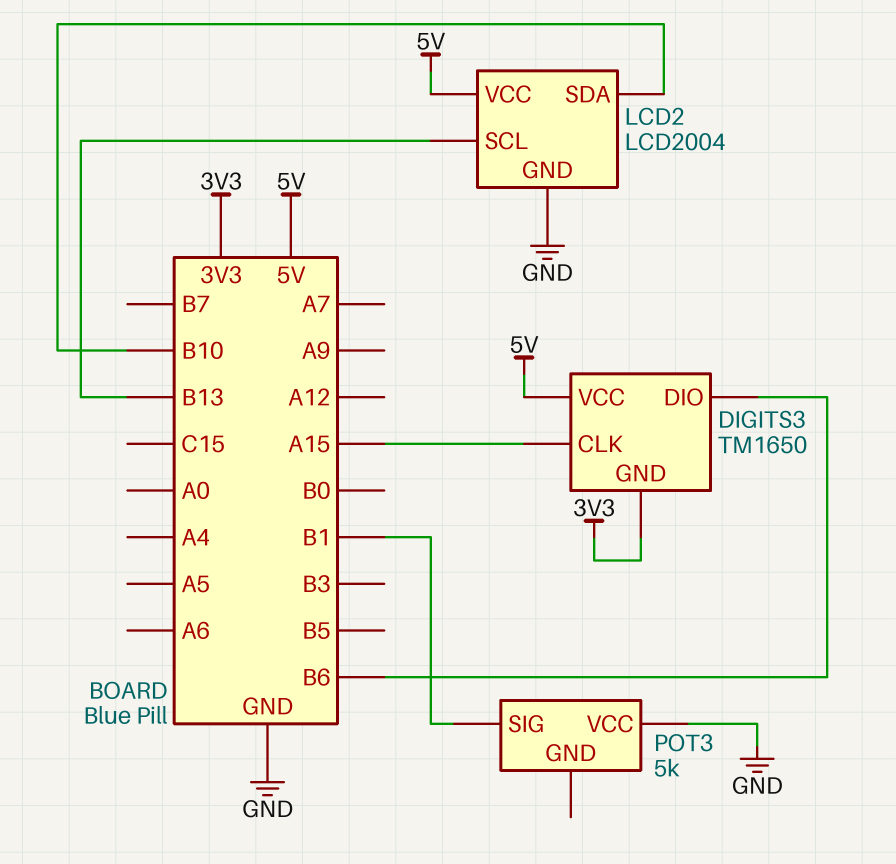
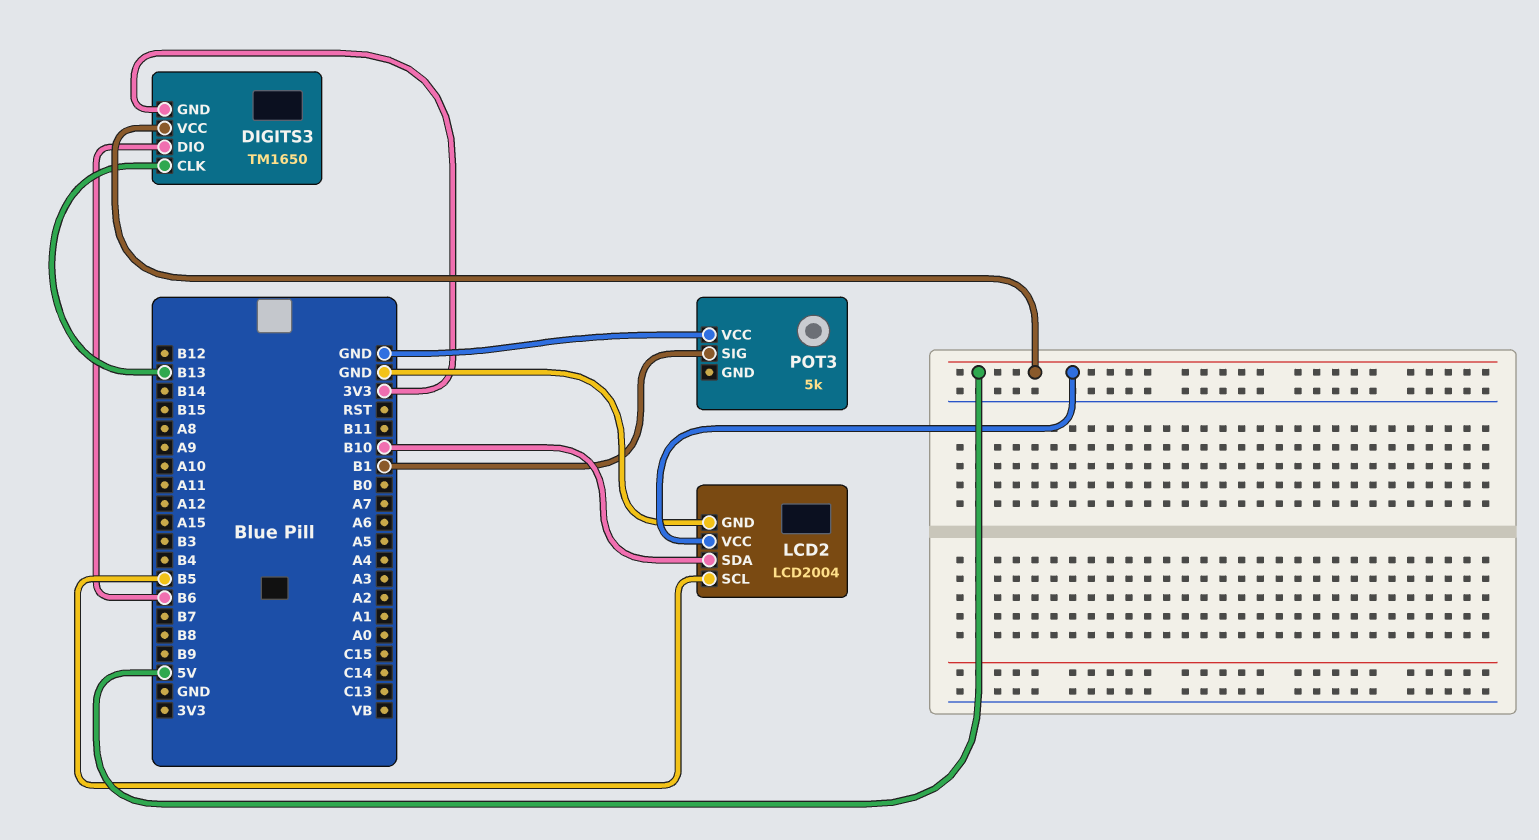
DIGITS3 pin CLK: A15 -> B13
LCD2 pin SCL: B13 -> B5

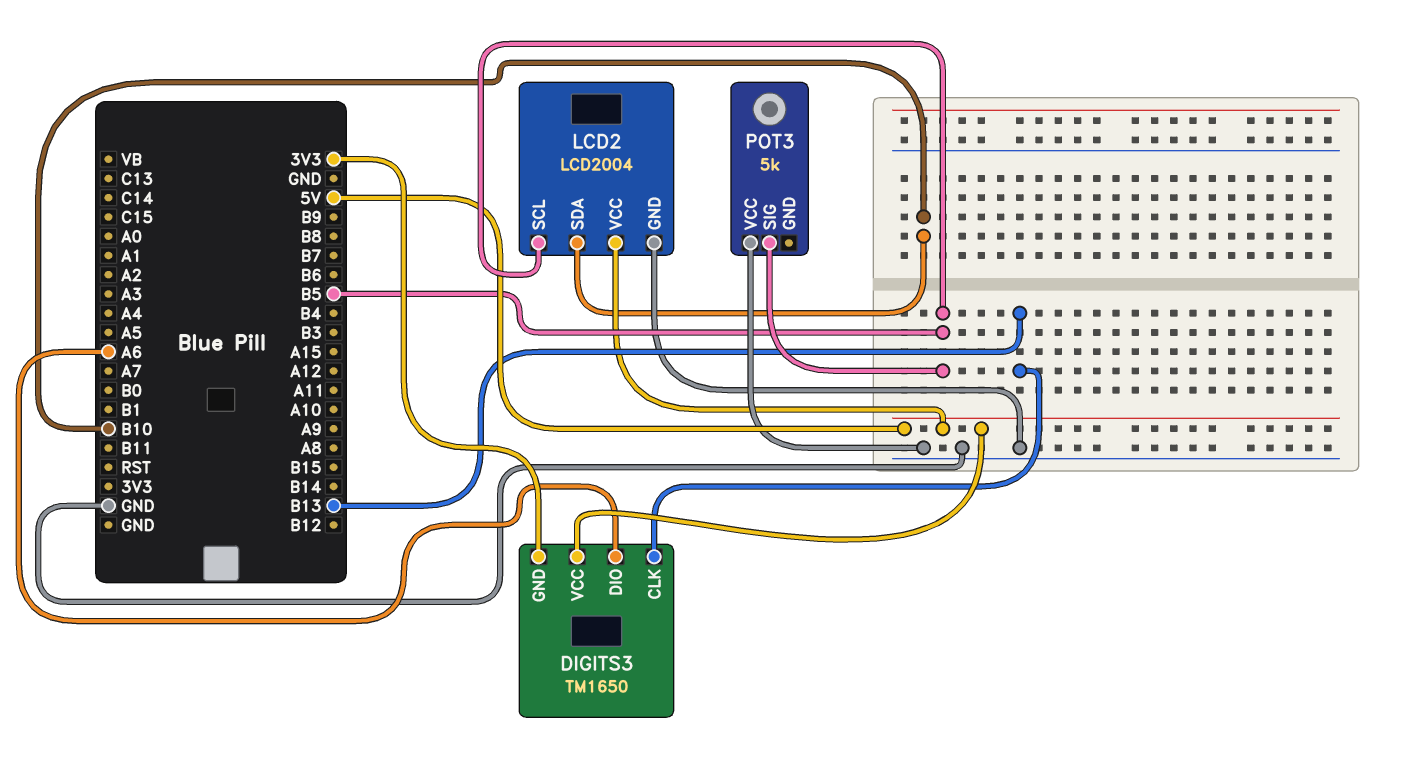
DIGITS3 pin DIO: B6 -> A6
POT3 pin SIG: B1 -> B5

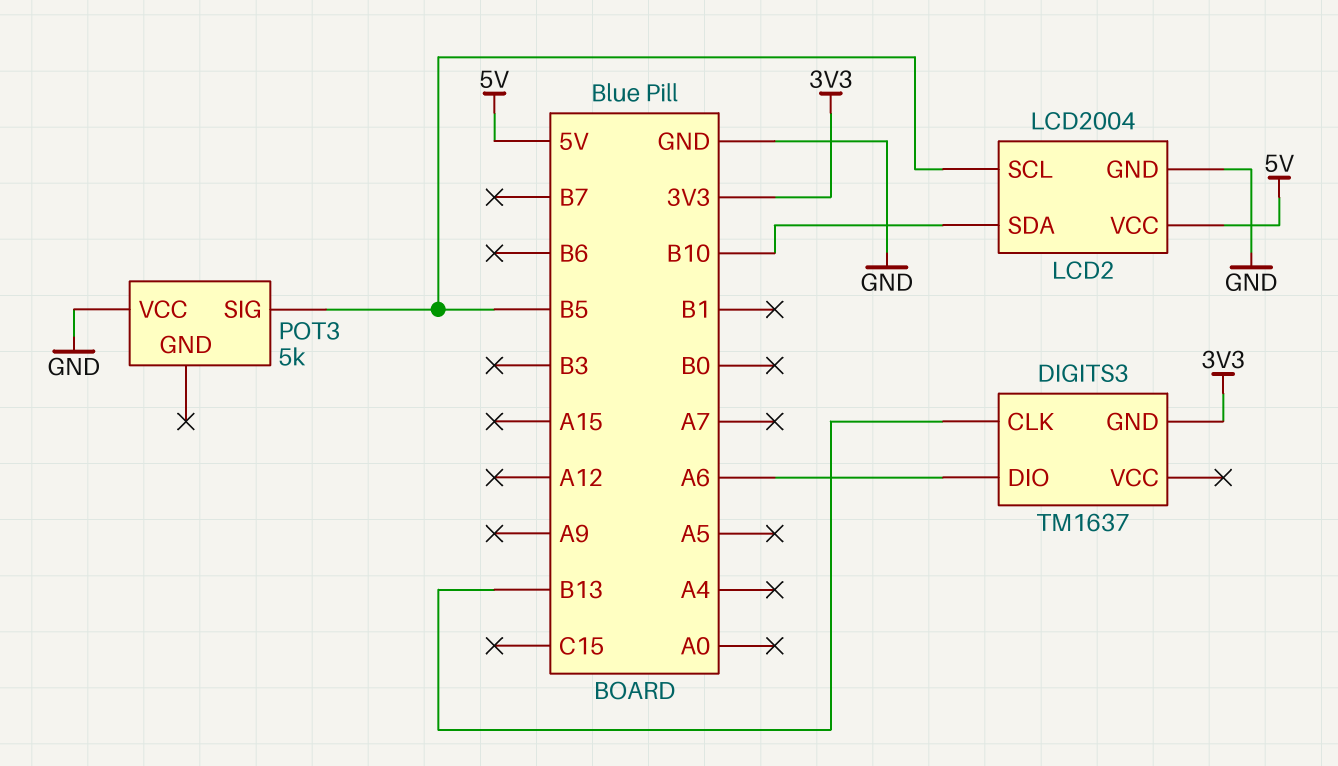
DIGITS3: TM1650 -> TM1637
DIGITS3 pin VCC: 5V -> none

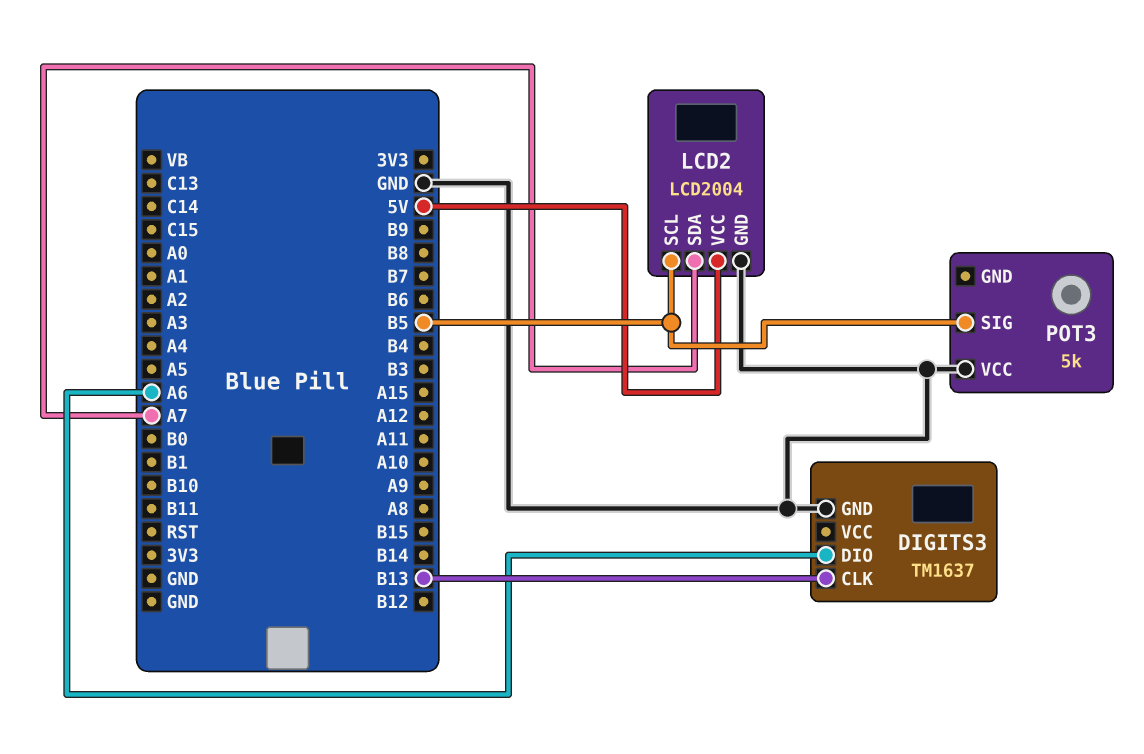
DIGITS3 pin GND: 3V3 -> GND
LCD2 pin SDA: B10 -> A7

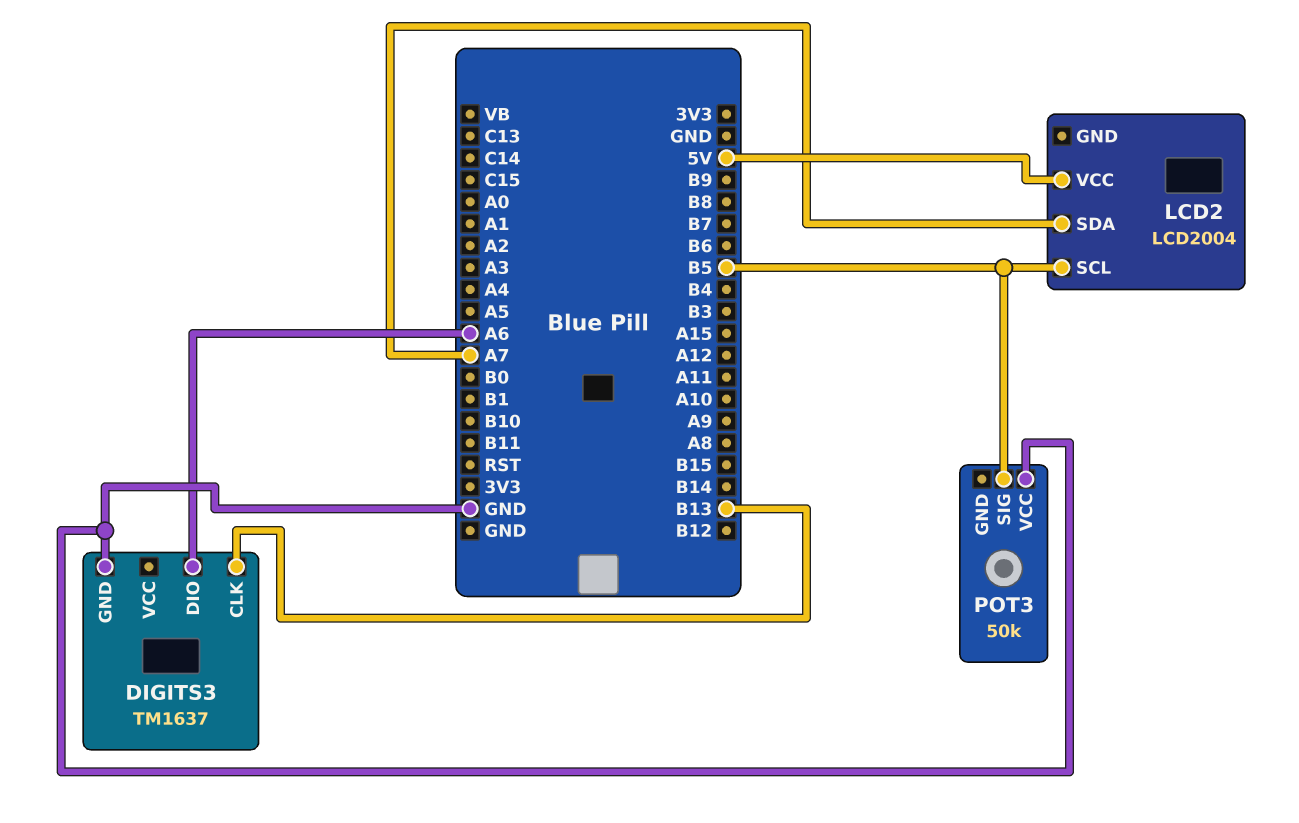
LCD2 pin GND: GND -> none
POT3: 5k -> 50k

